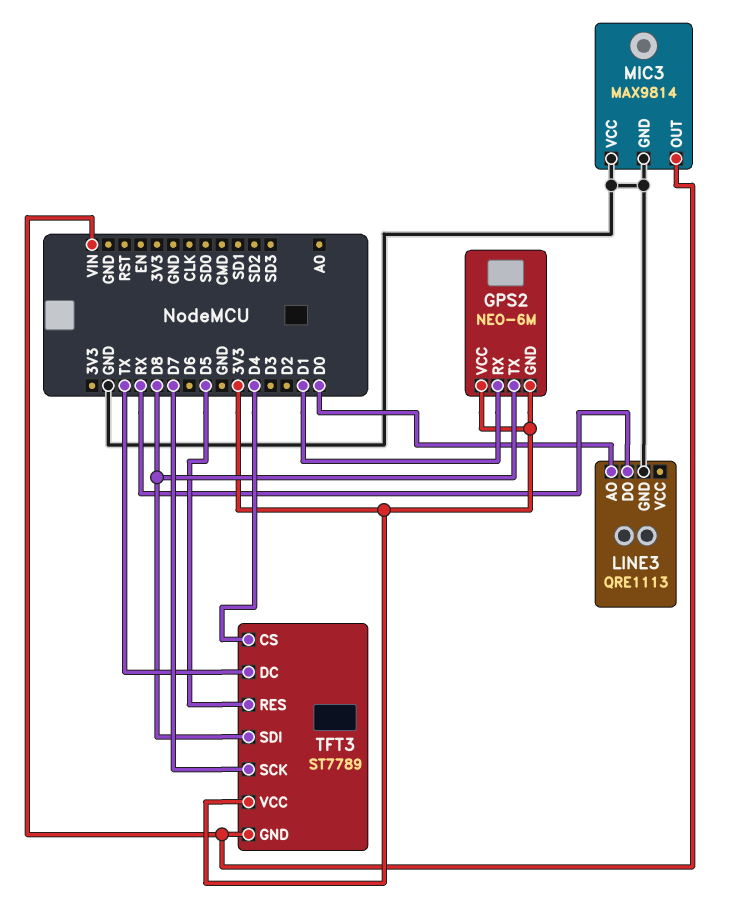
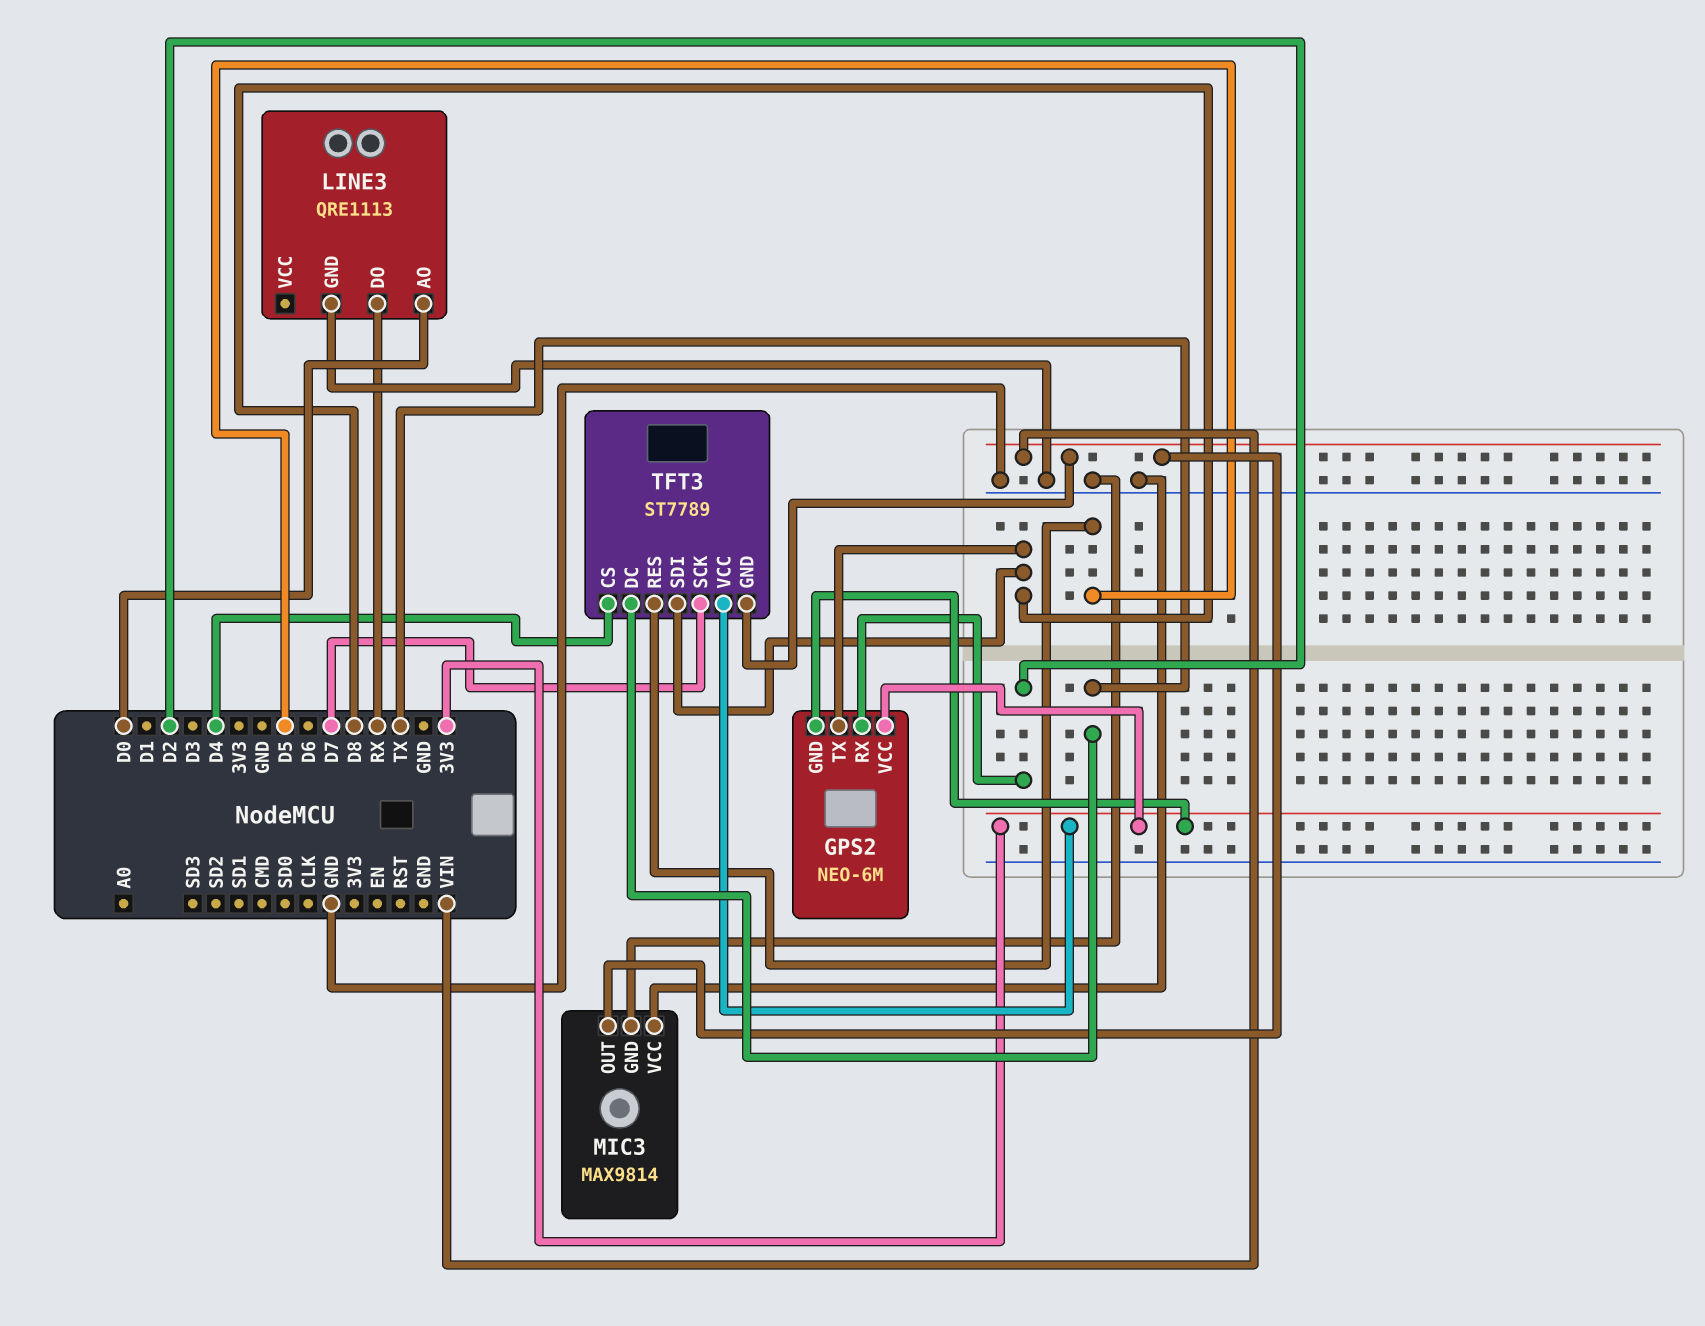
GPS2 pin RX: D1 -> D2

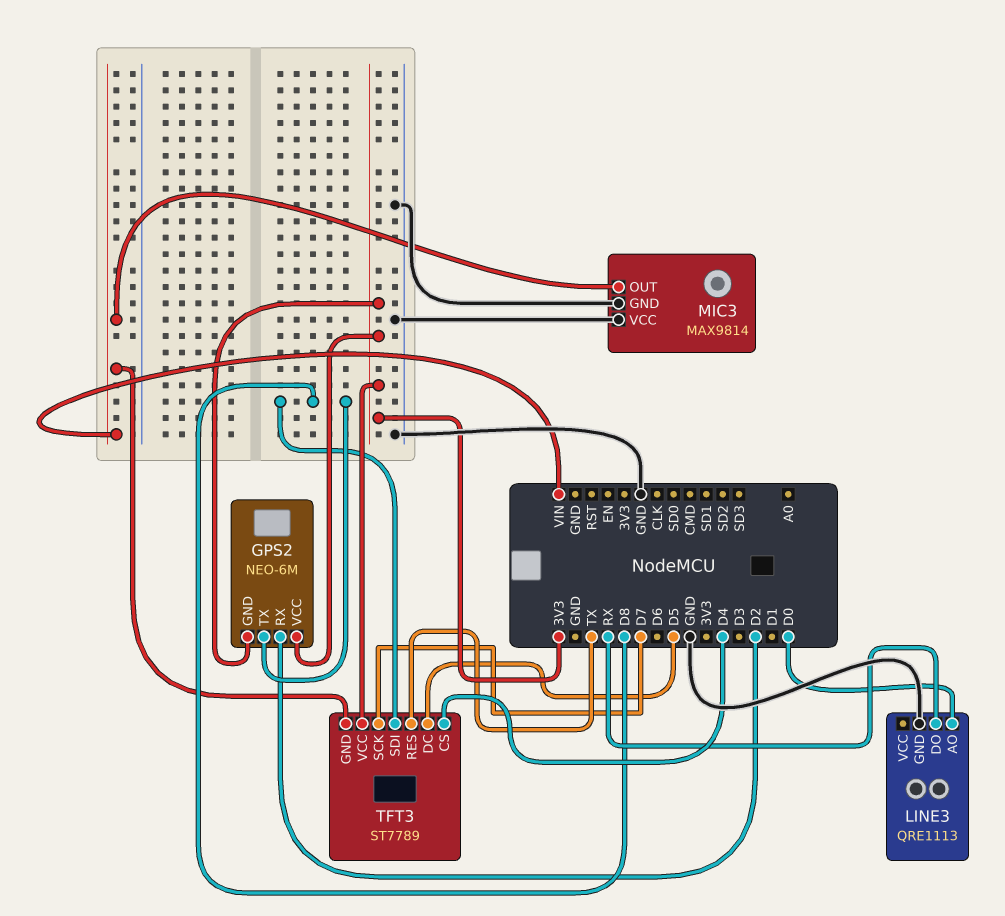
TFT3 pin DC: TX -> D5
TFT3 pin RES: D5 -> TX

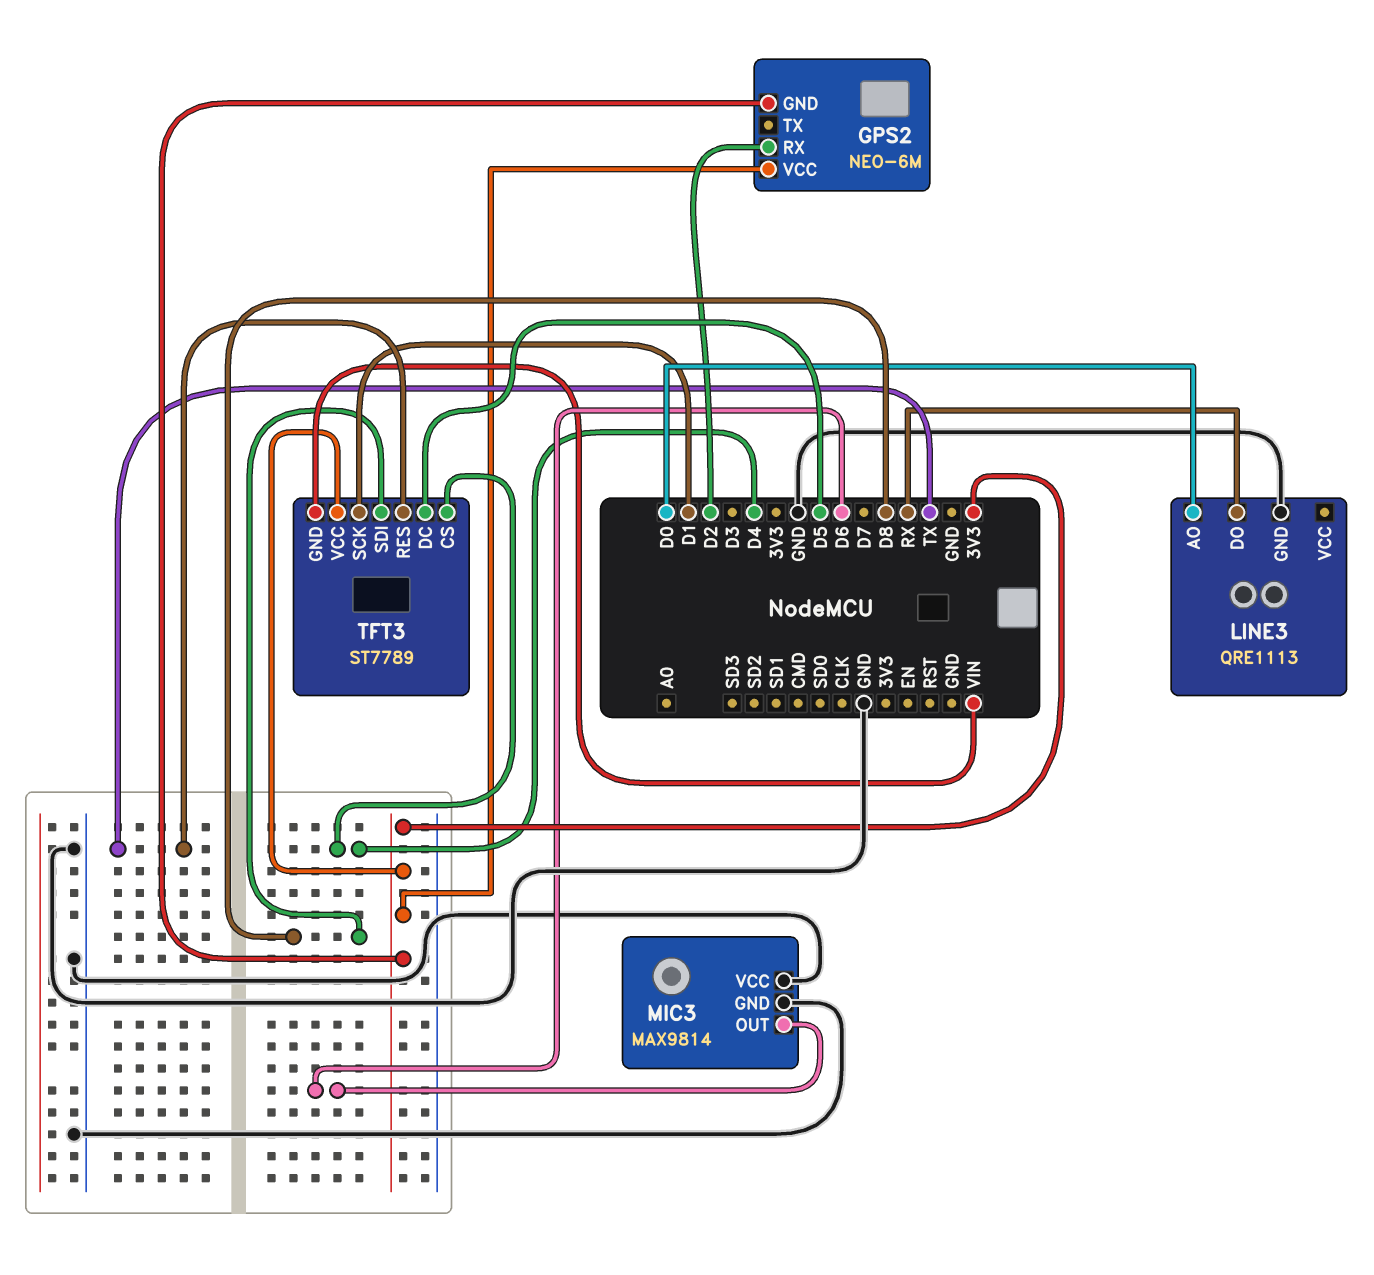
GPS2 pin TX: D8 -> none
MIC3 pin OUT: VIN -> D6
TFT3 pin SCK: D7 -> D1

